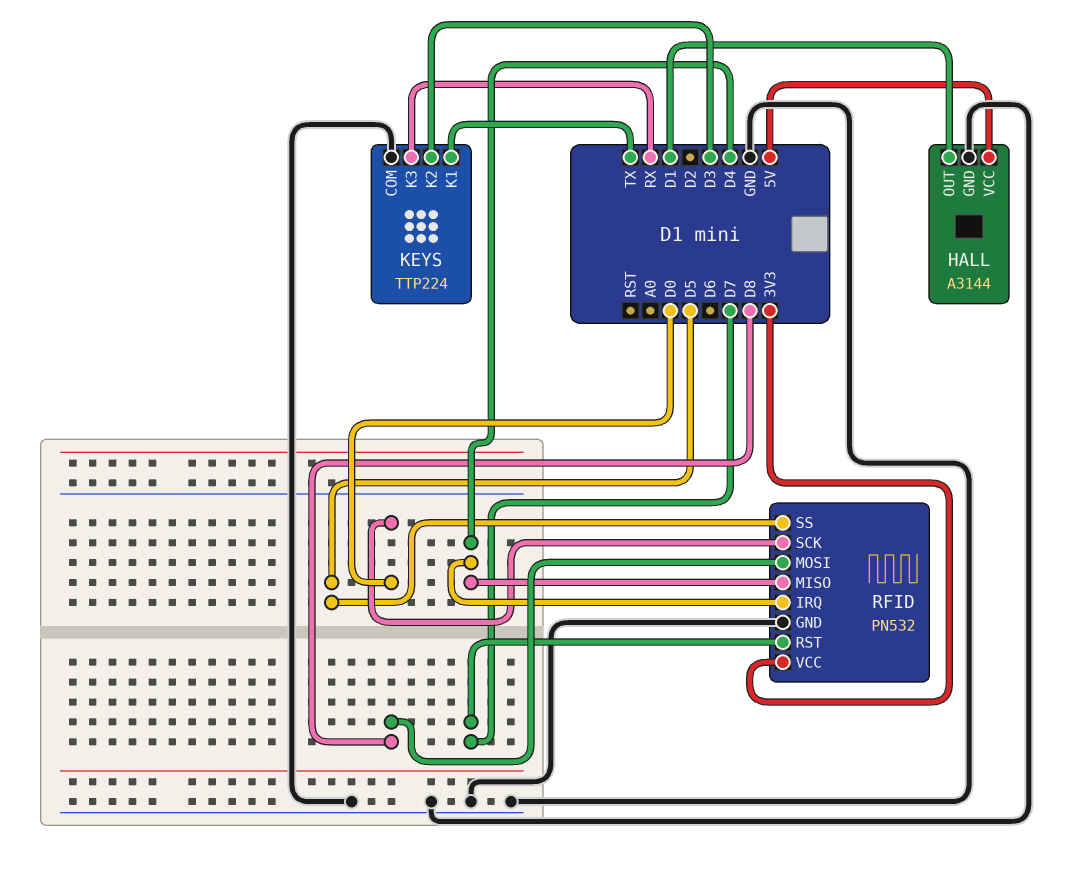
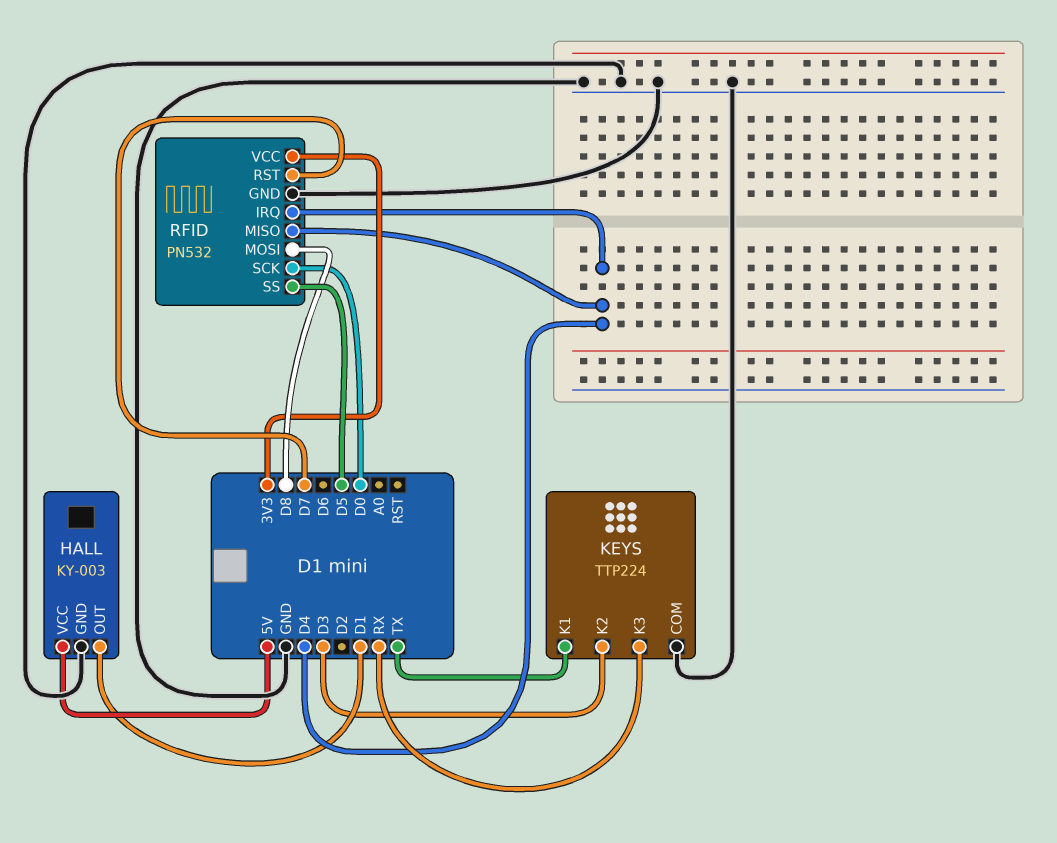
HALL: A3144 -> KY-003

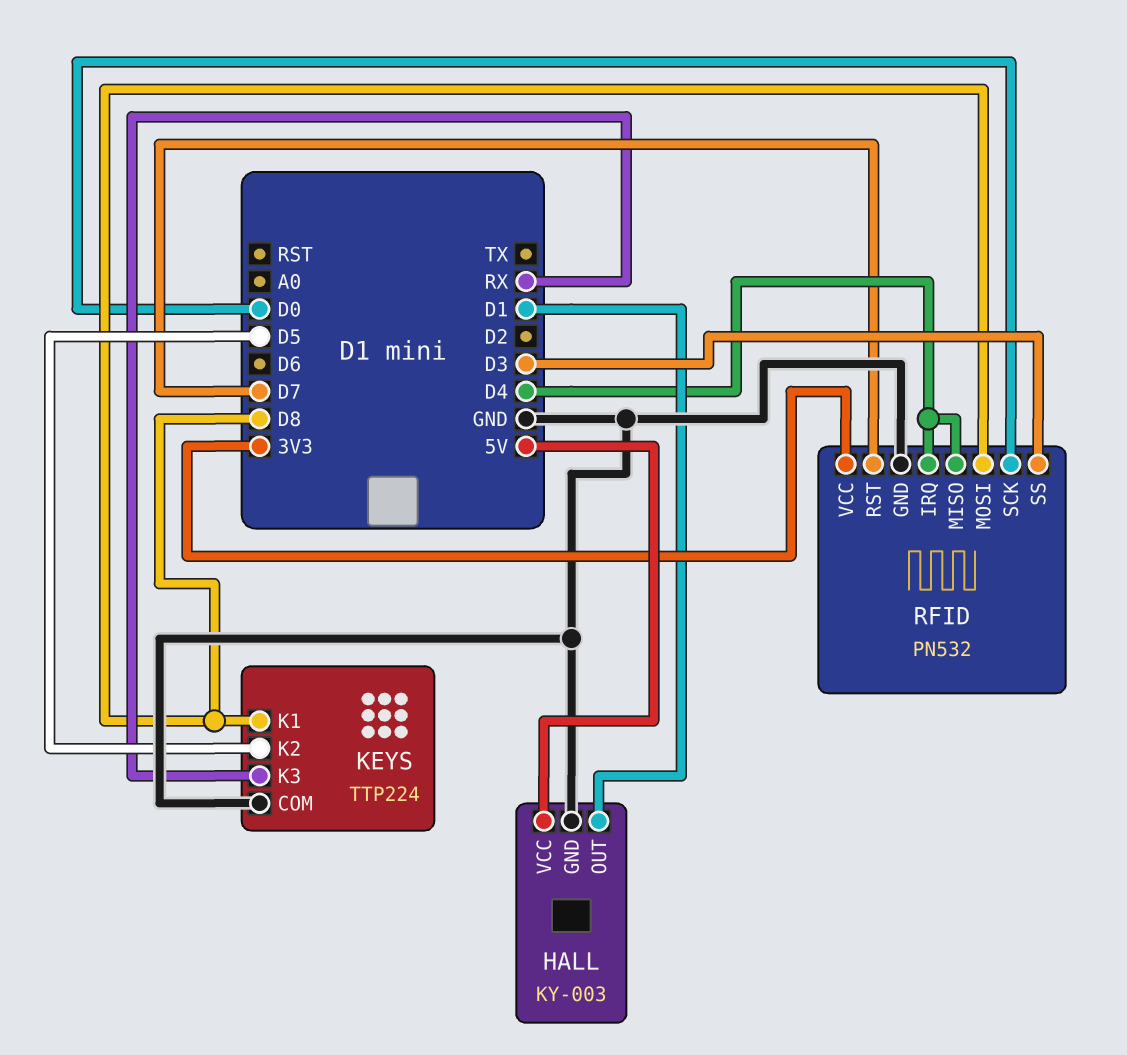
KEYS pin K1: TX -> D8
KEYS pin K2: D3 -> D5
RFID pin SS: D5 -> D3

